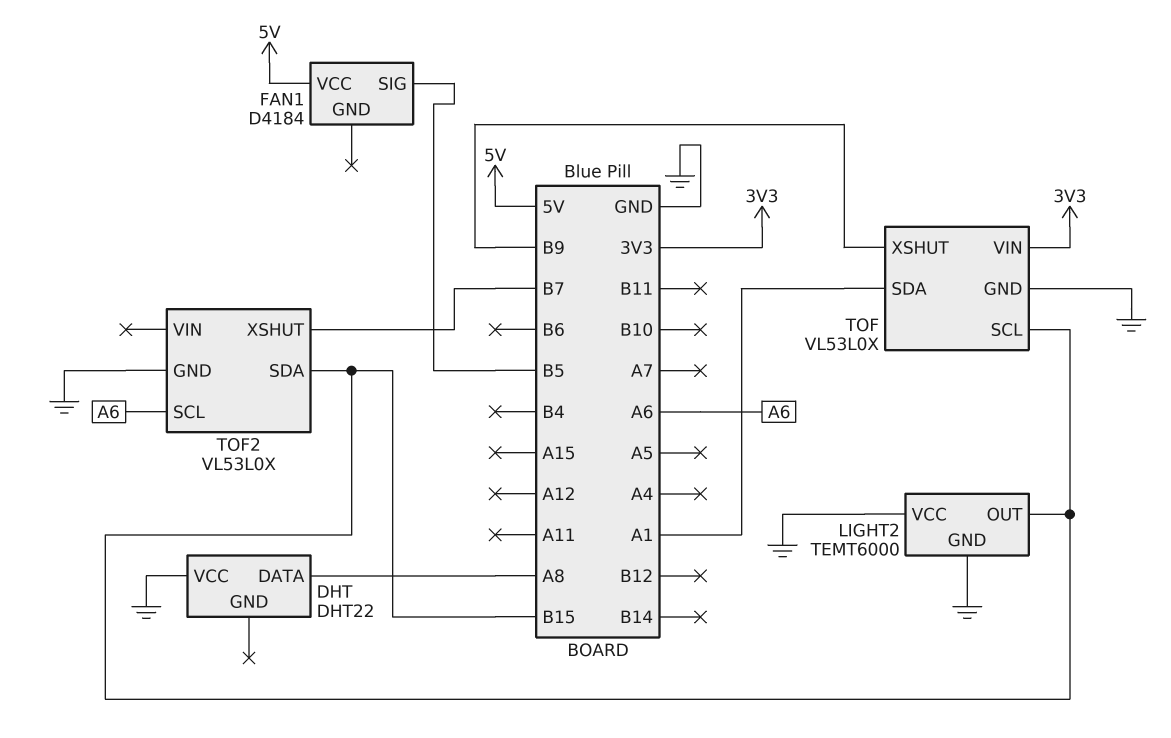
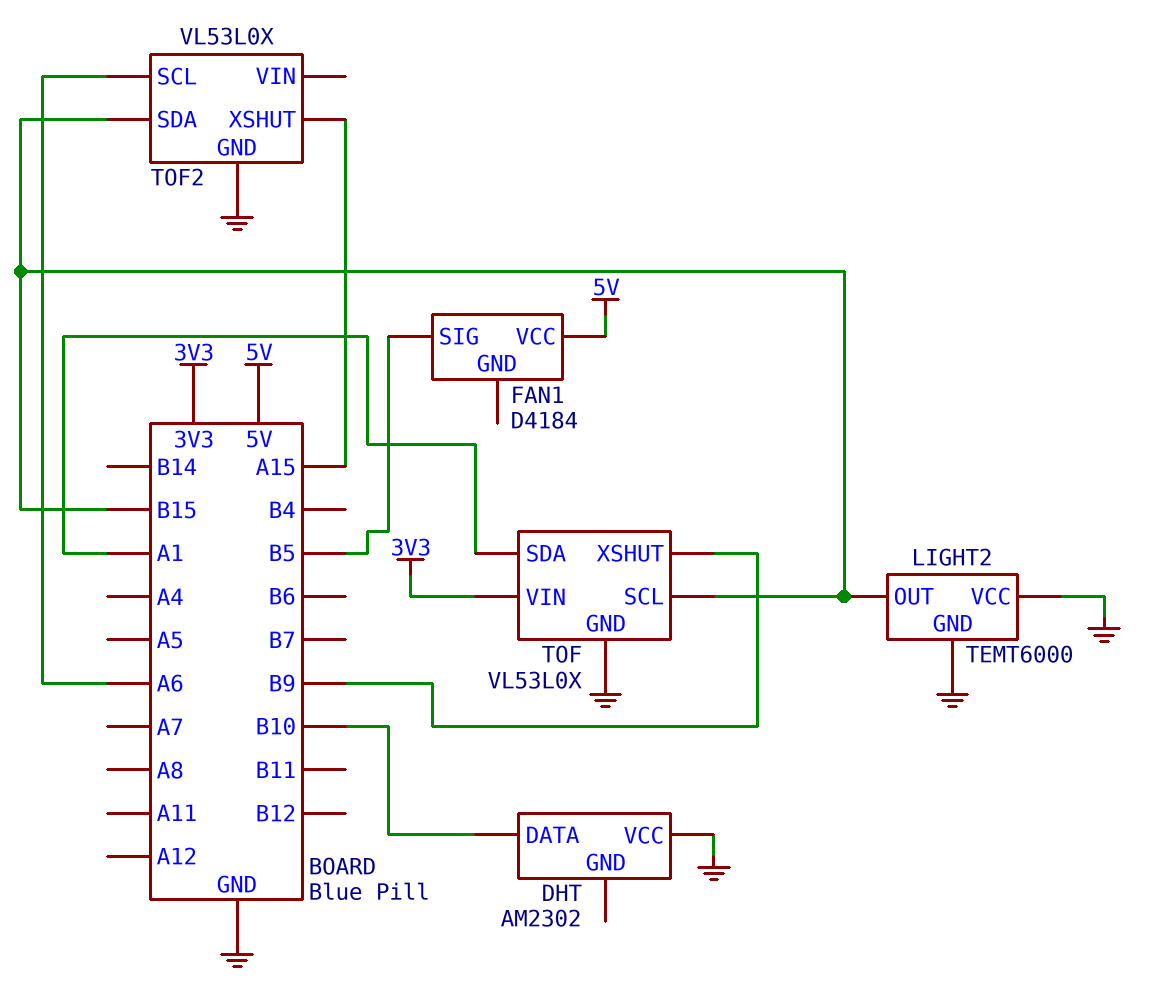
DHT: DHT22 -> AM2302
DHT pin DATA: A8 -> B10
TOF2 pin XSHUT: B7 -> A15

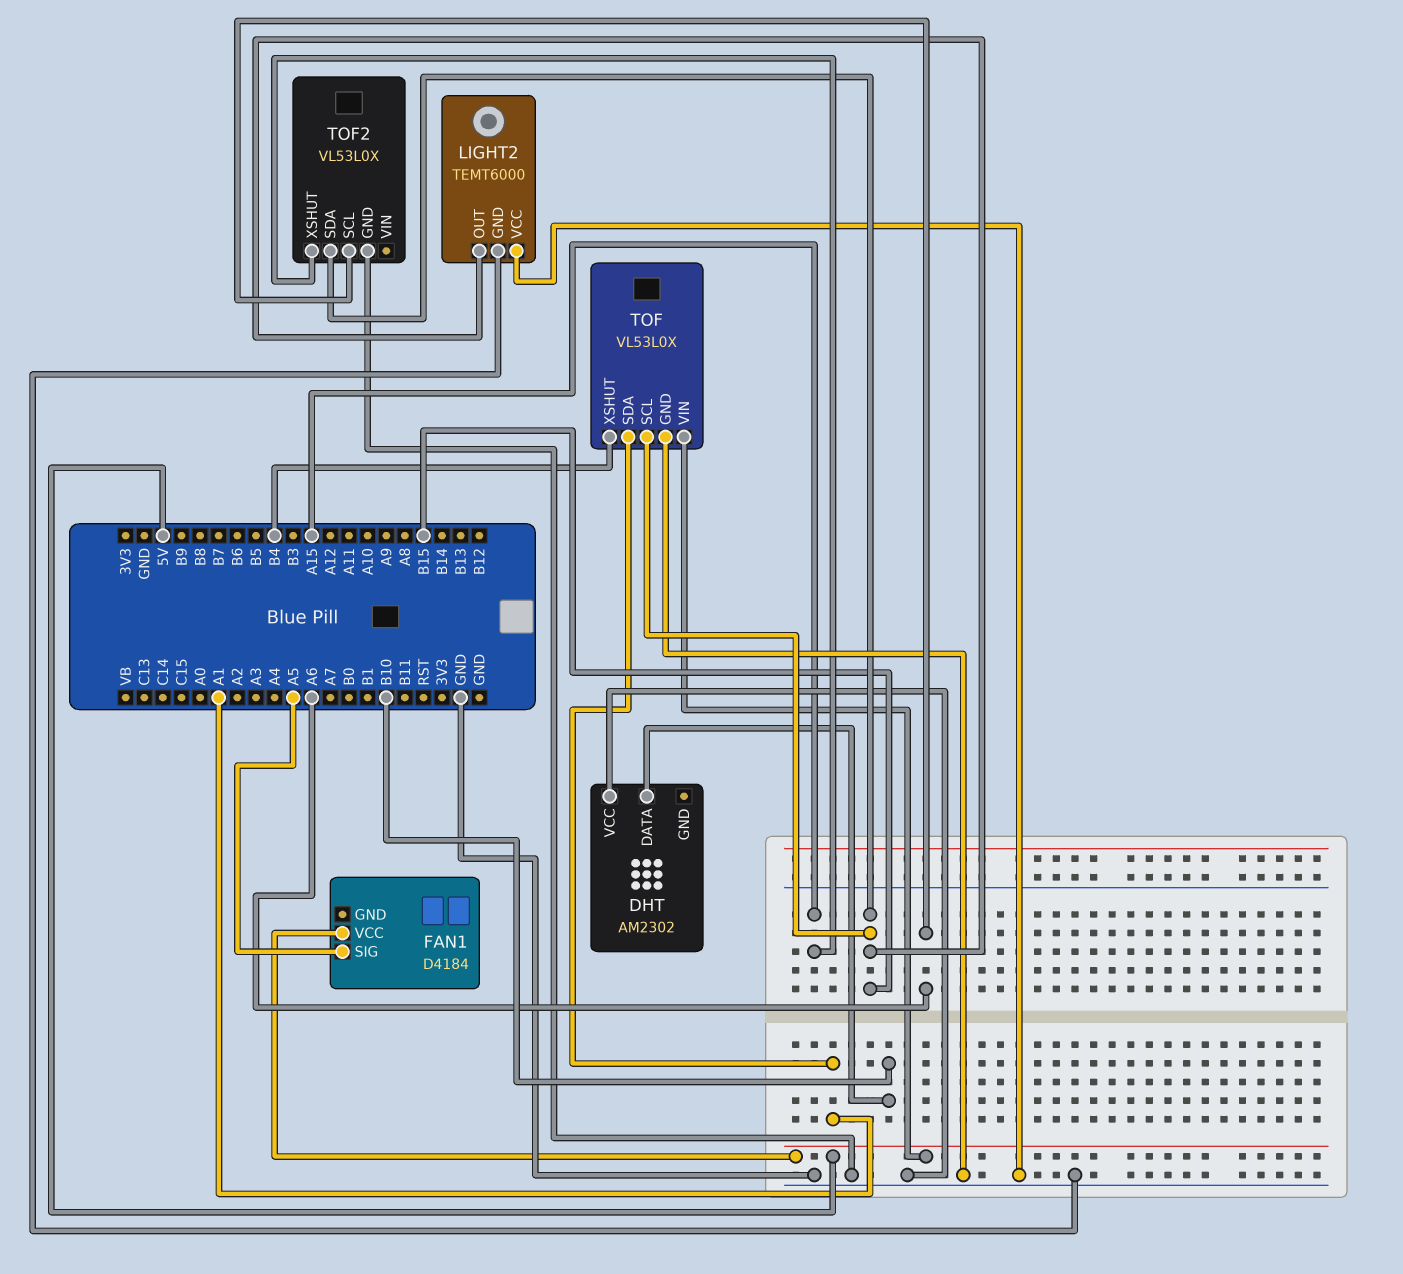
FAN1 pin SIG: B5 -> A5
TOF pin VIN: 3V3 -> 5V
TOF pin XSHUT: B9 -> B4

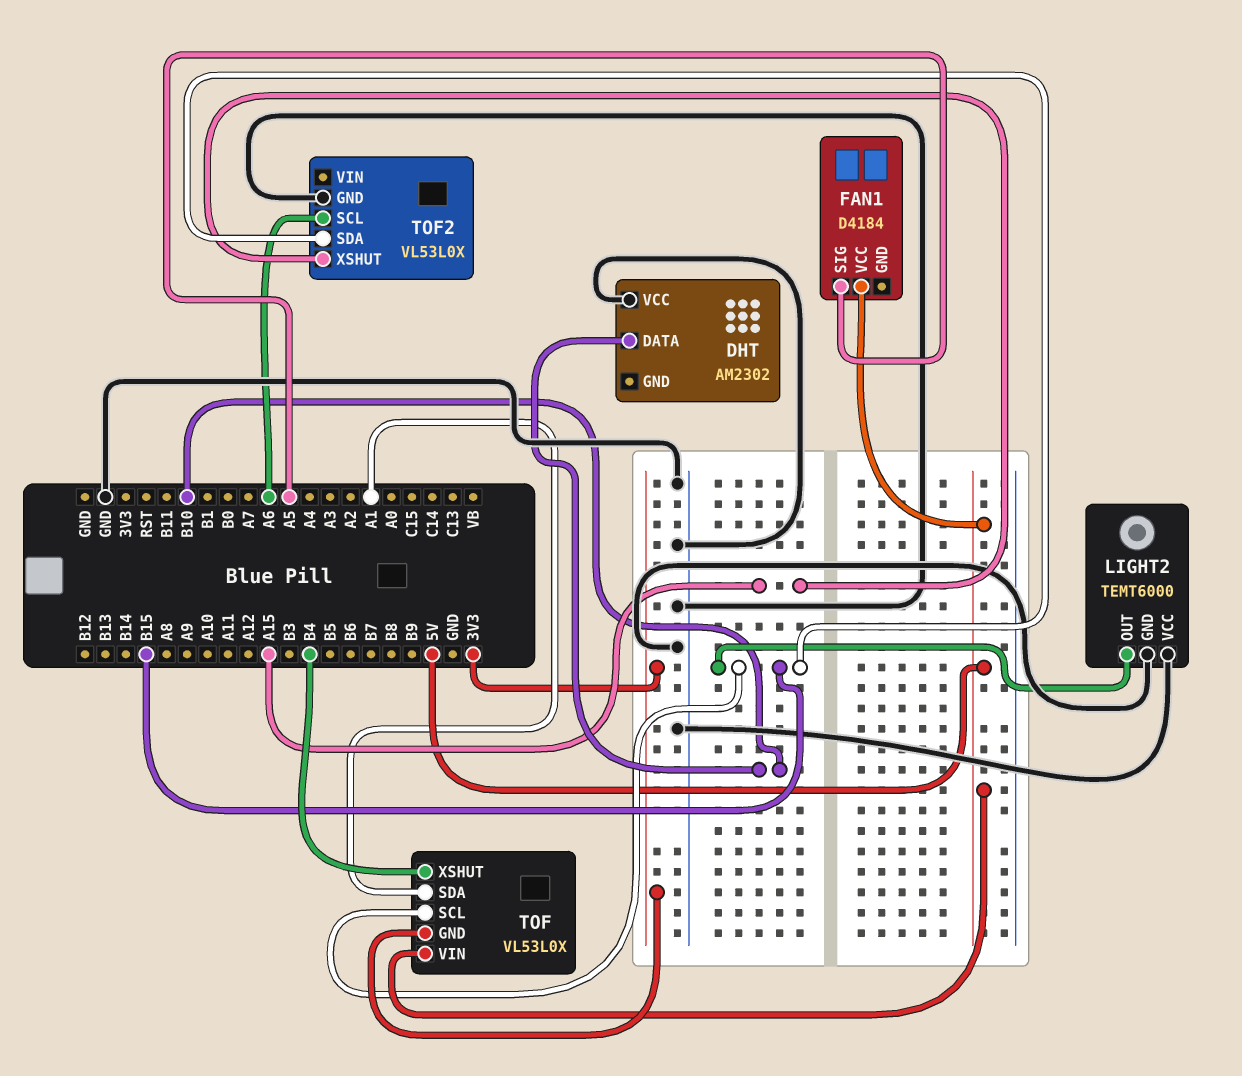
TOF pin GND: GND -> 3V3

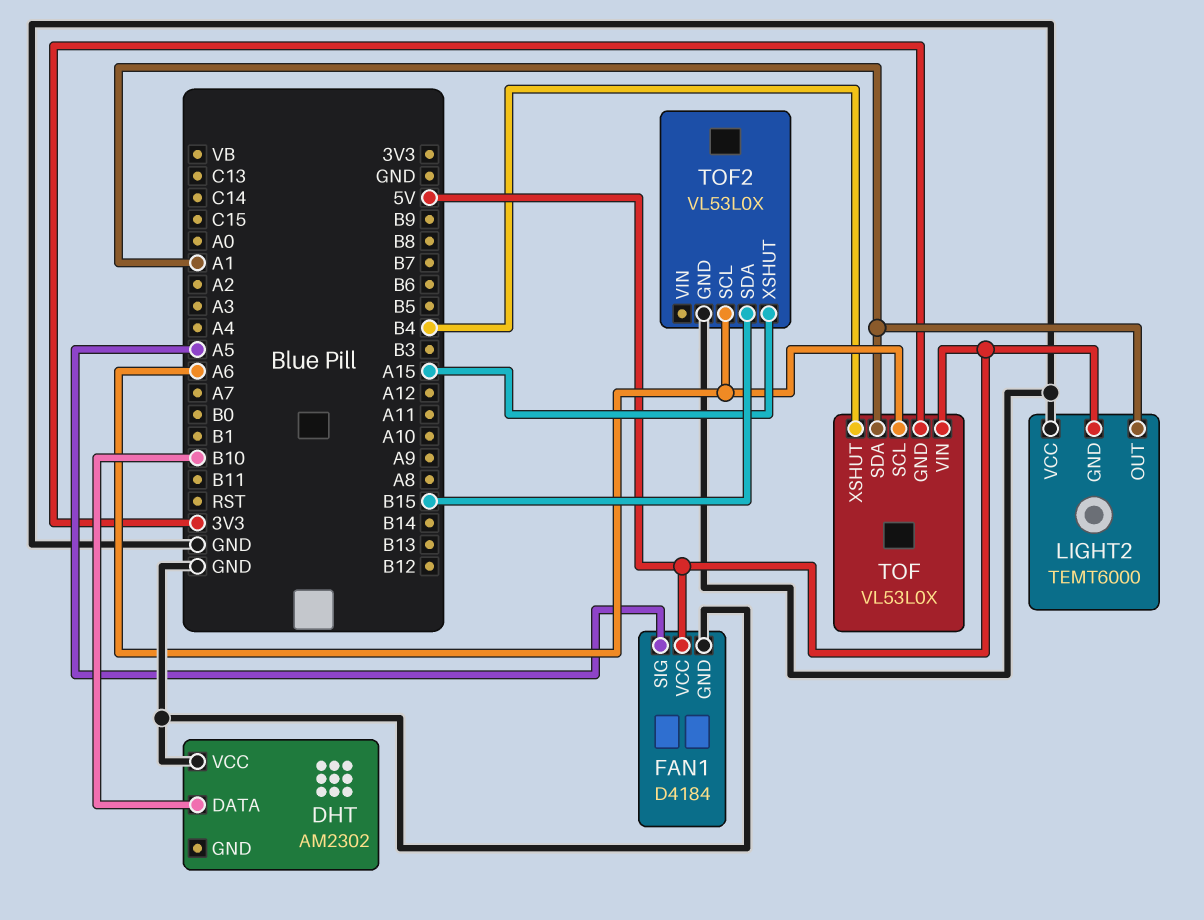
FAN1 pin GND: none -> GND
LIGHT2 pin GND: GND -> 5V
LIGHT2 pin OUT: B15 -> A1
TOF pin SCL: B15 -> A6

